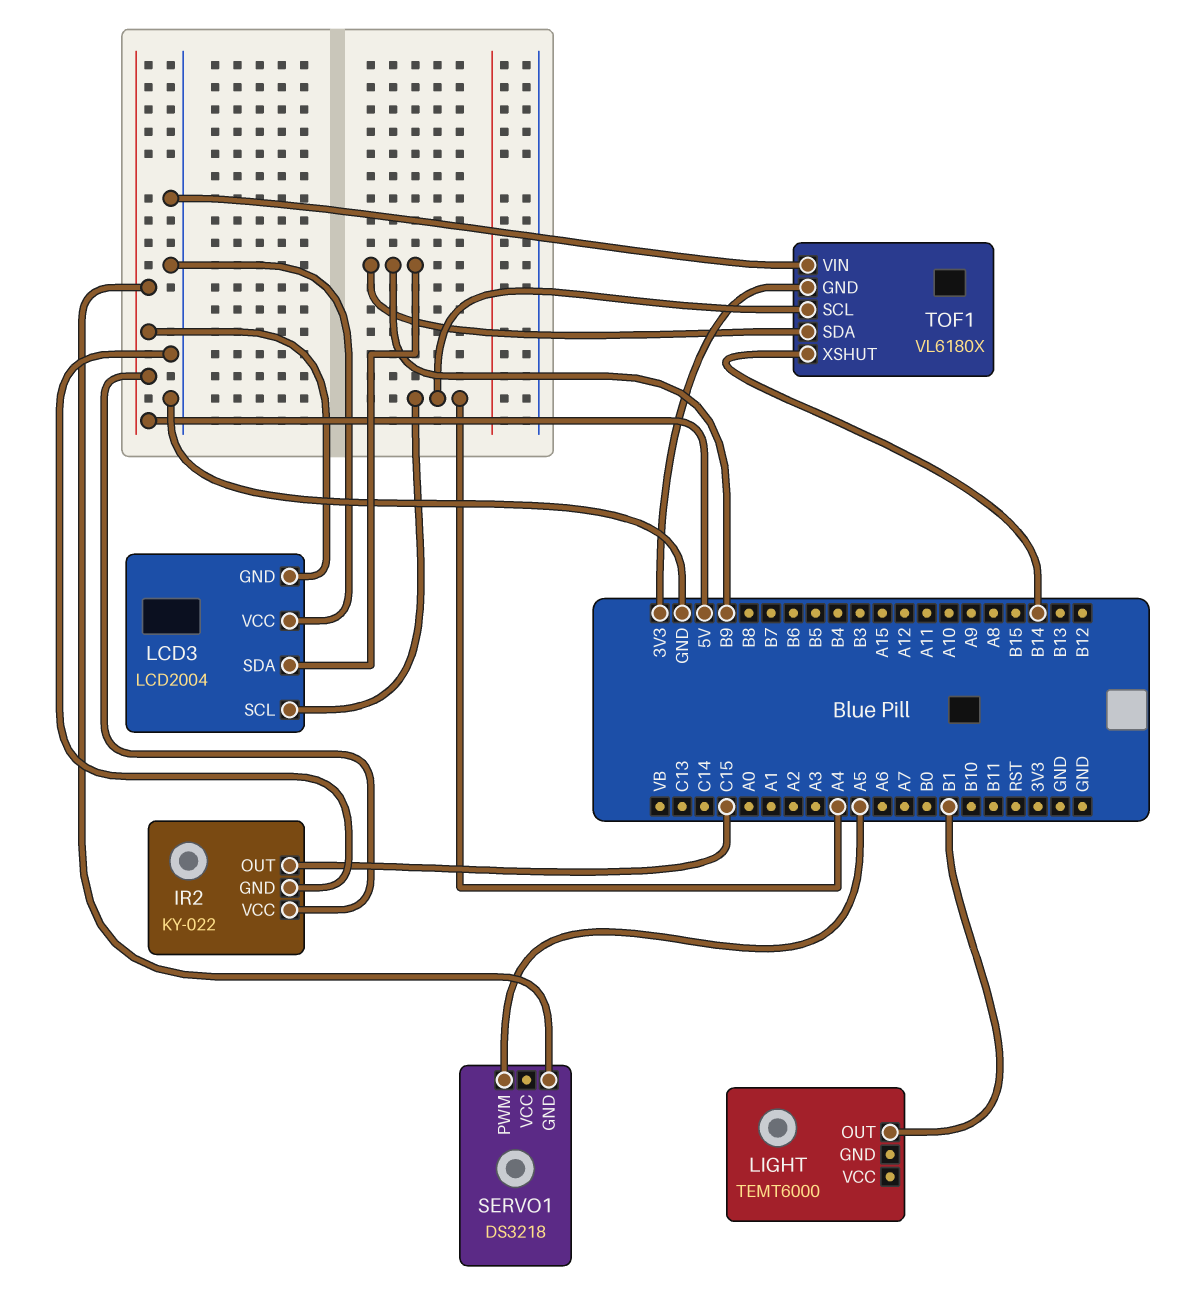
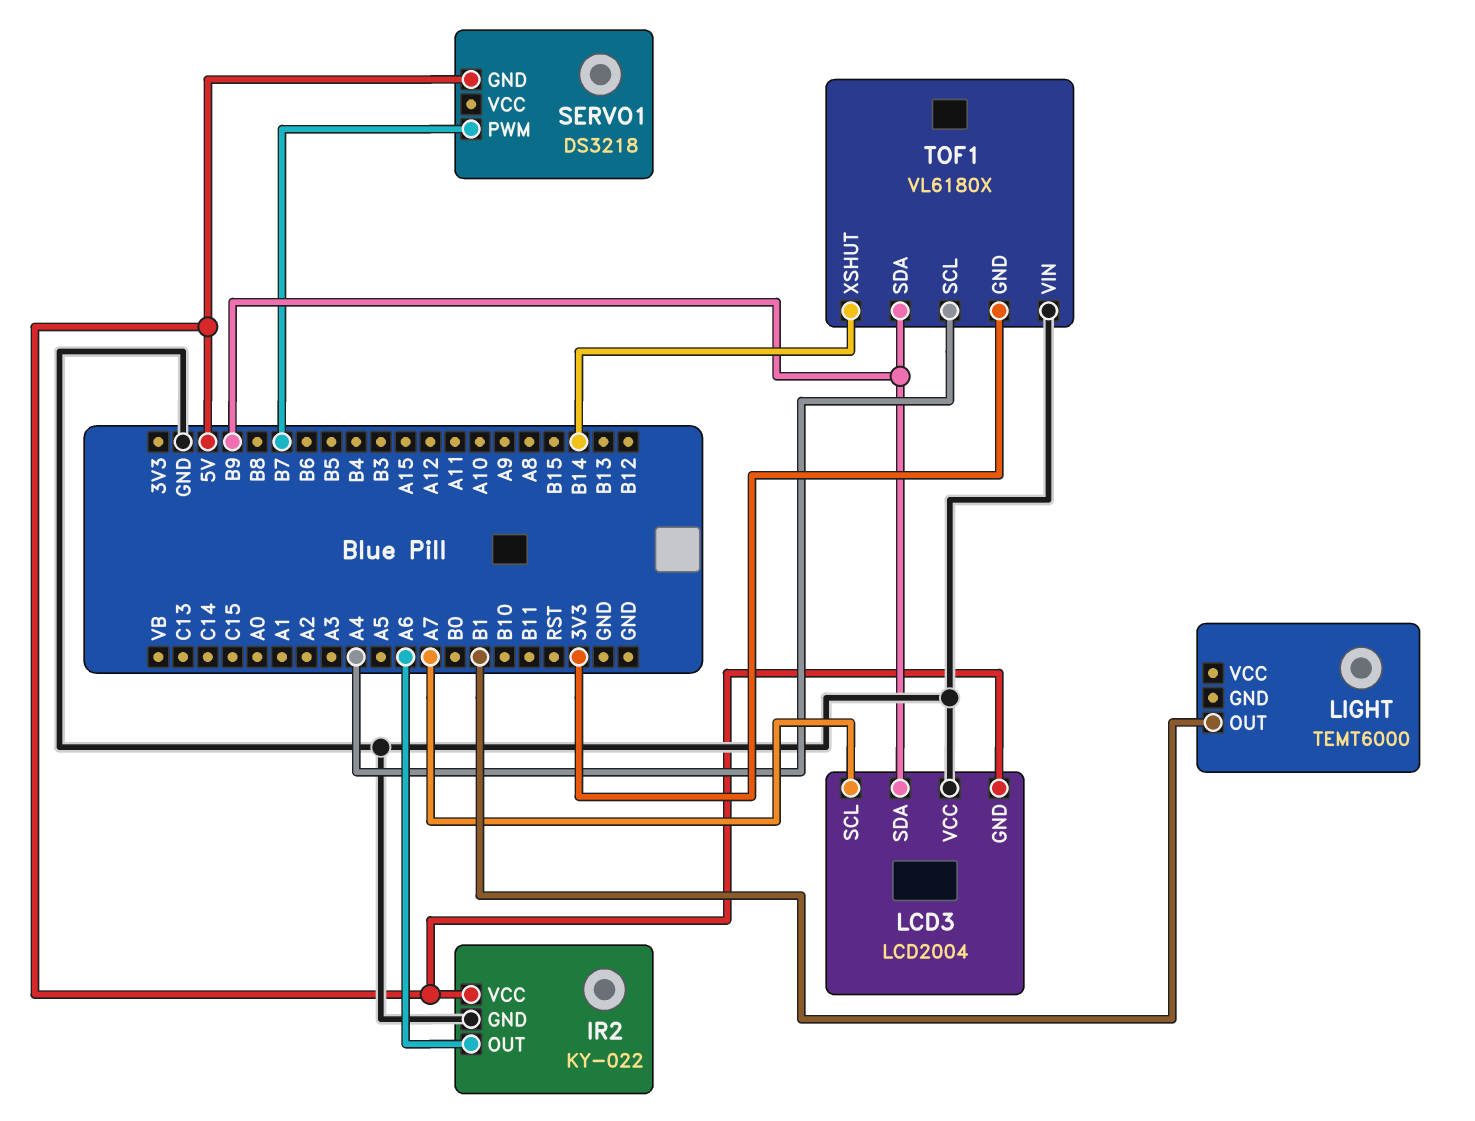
IR2 pin OUT: C15 -> A6
LCD3 pin SCL: A4 -> A7
SERVO1 pin PWM: A5 -> B7

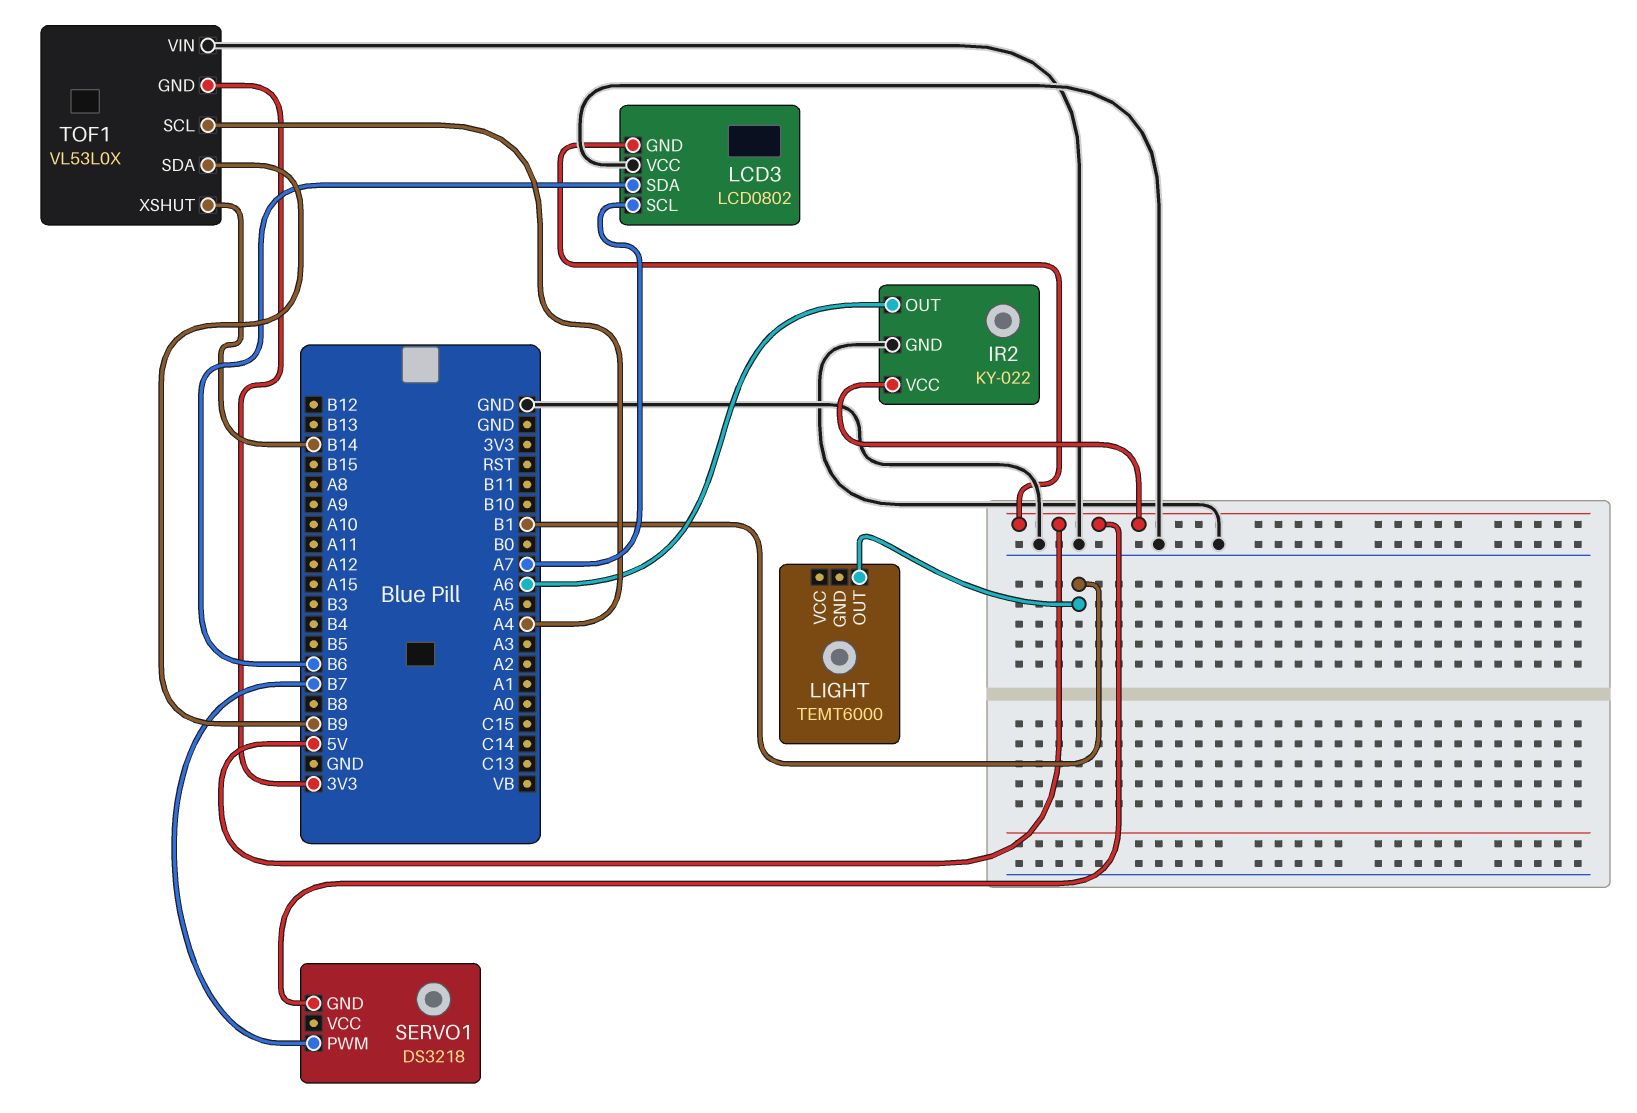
LCD3: LCD2004 -> LCD0802
LCD3 pin SDA: B9 -> B6
TOF1: VL6180X -> VL53L0X

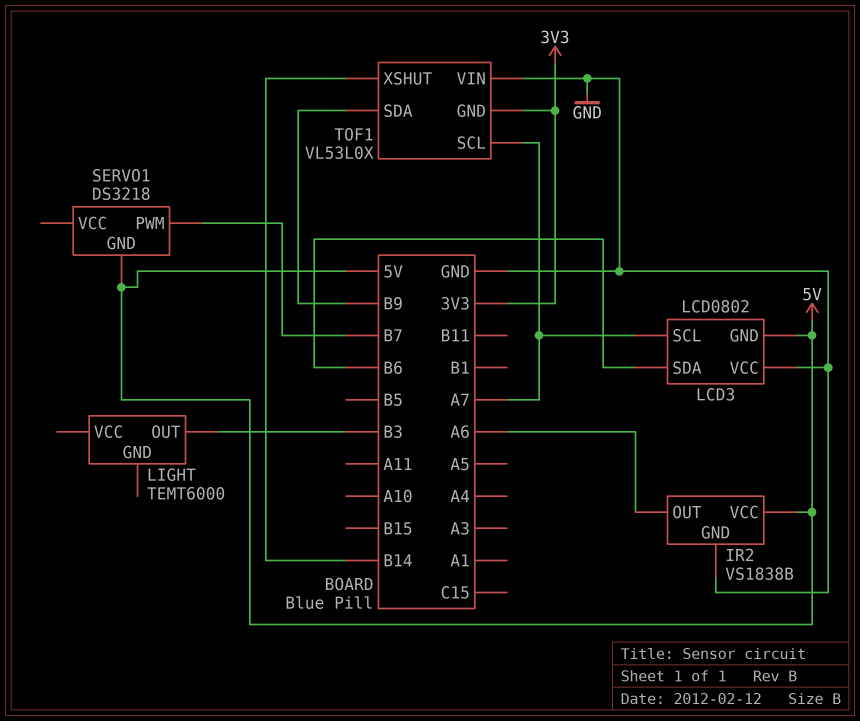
IR2: KY-022 -> VS1838B
LIGHT pin OUT: B1 -> B3
TOF1 pin SCL: A4 -> A7

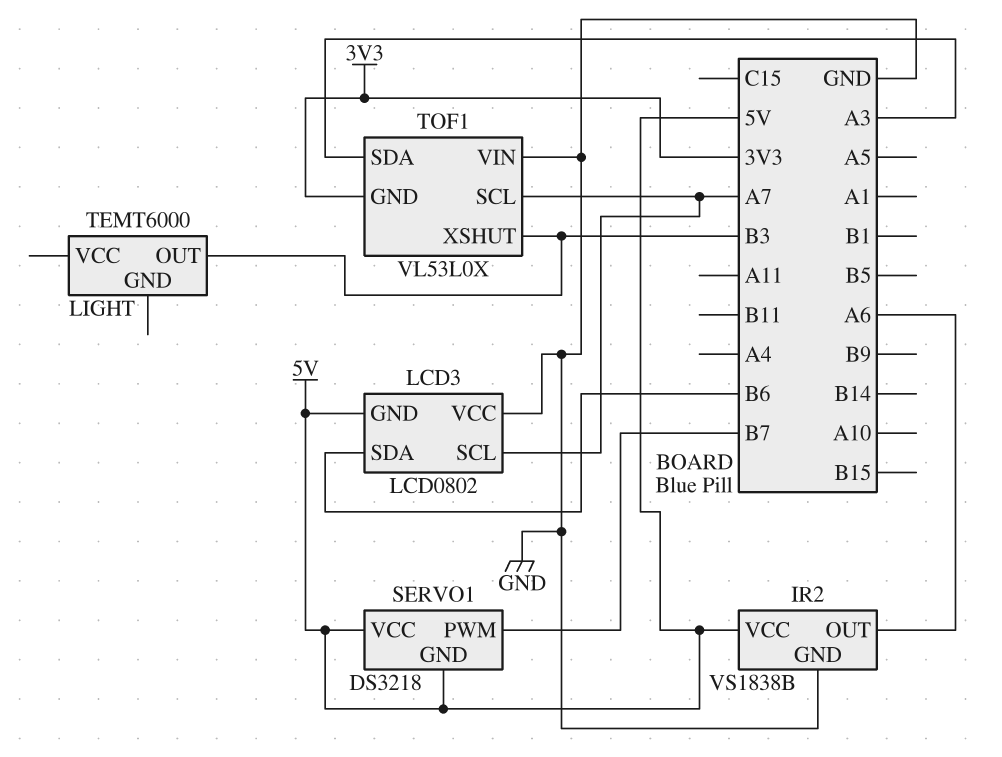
SERVO1 pin VCC: none -> 5V
TOF1 pin SDA: B9 -> A3
TOF1 pin XSHUT: B14 -> B3

